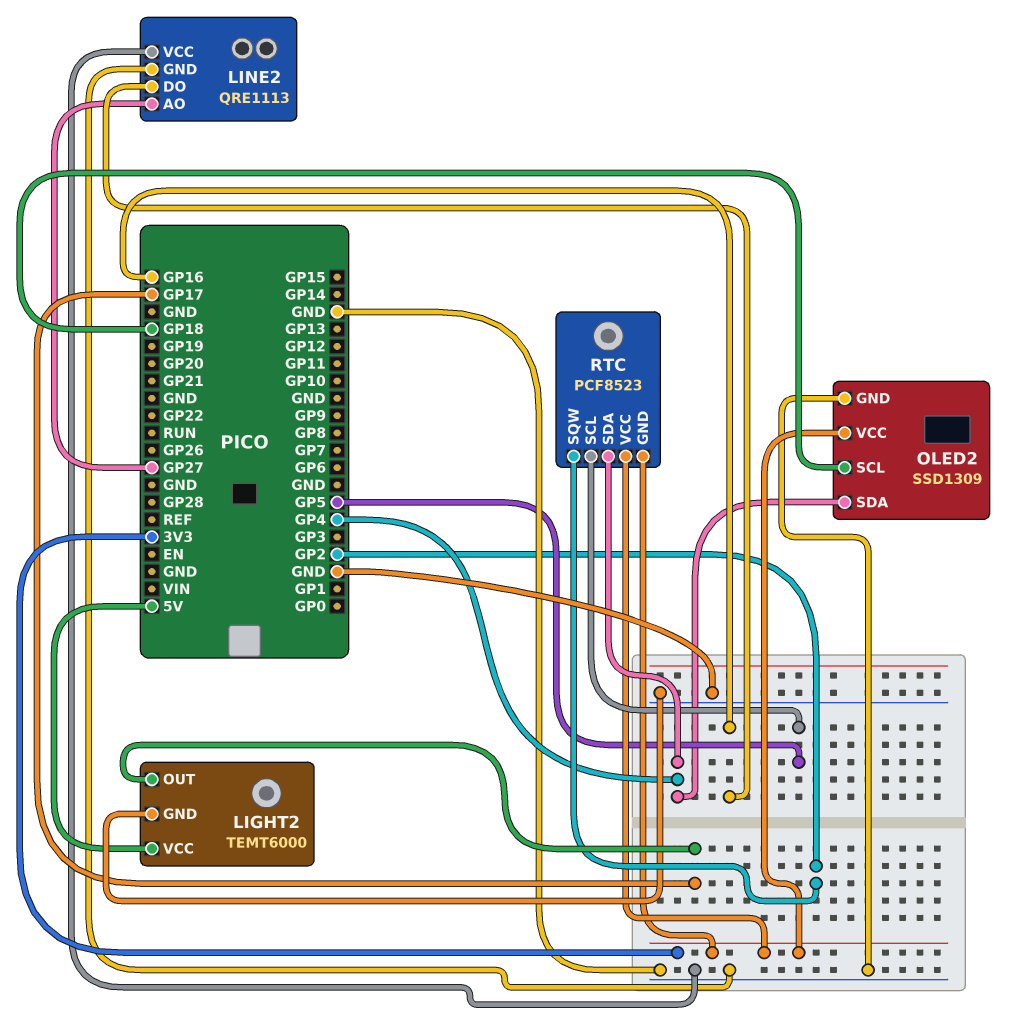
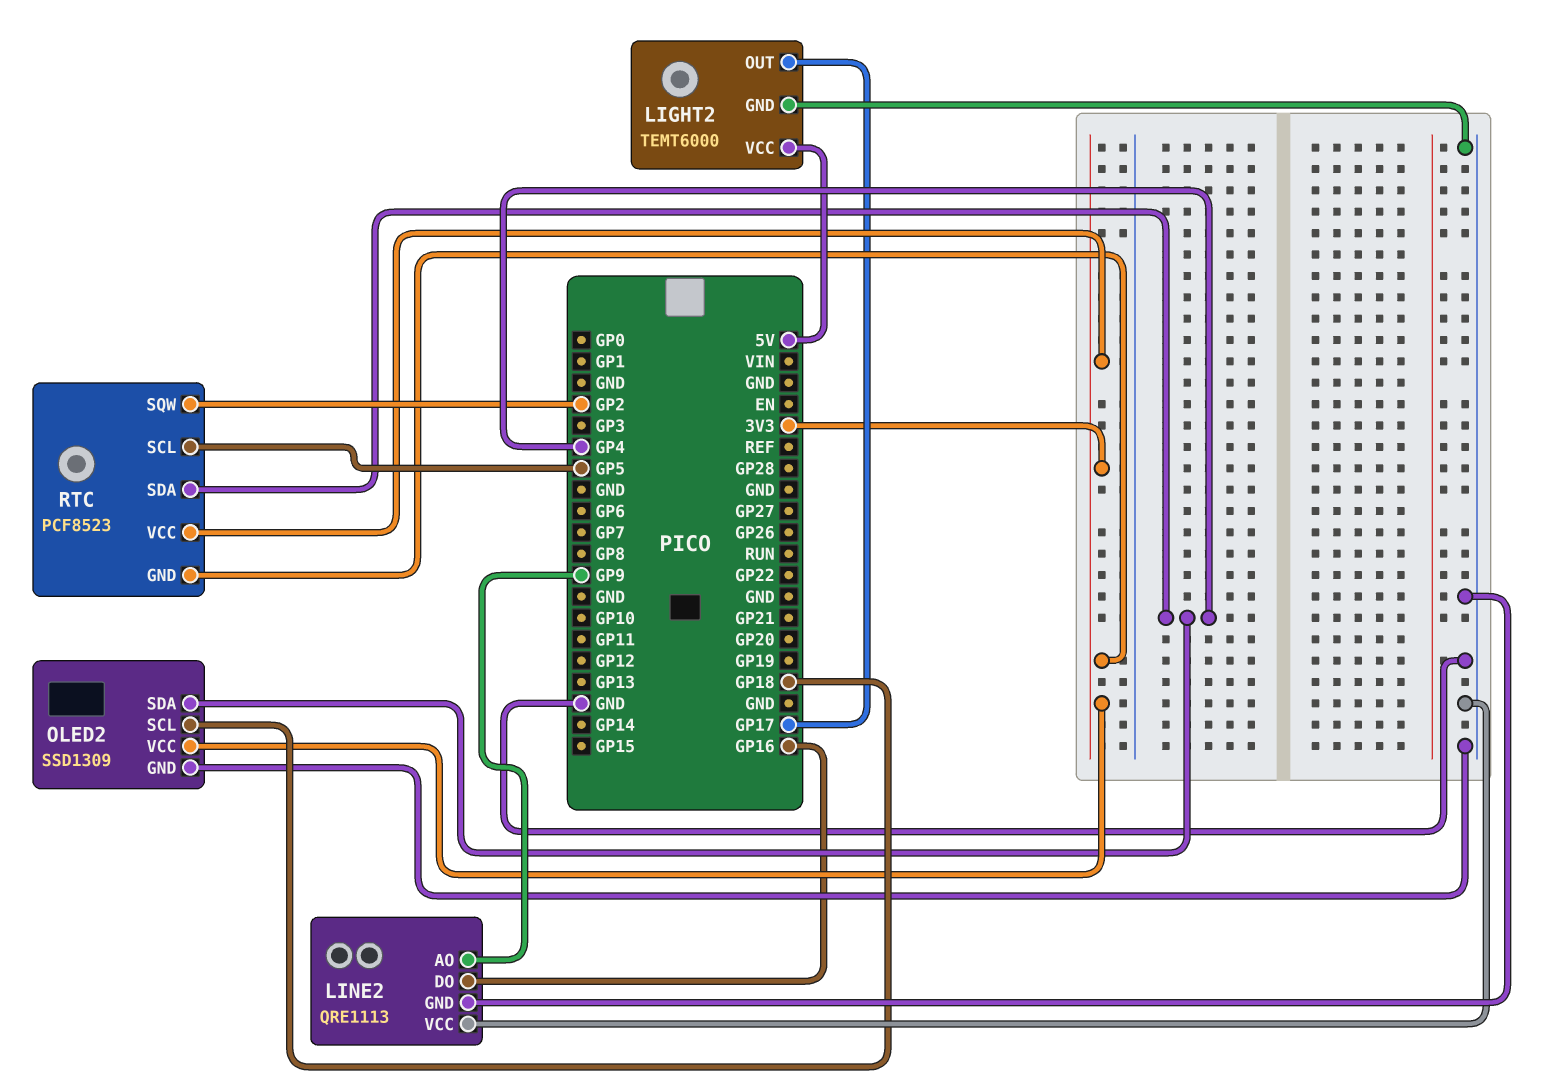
LINE2 pin AO: GP27 -> GP9

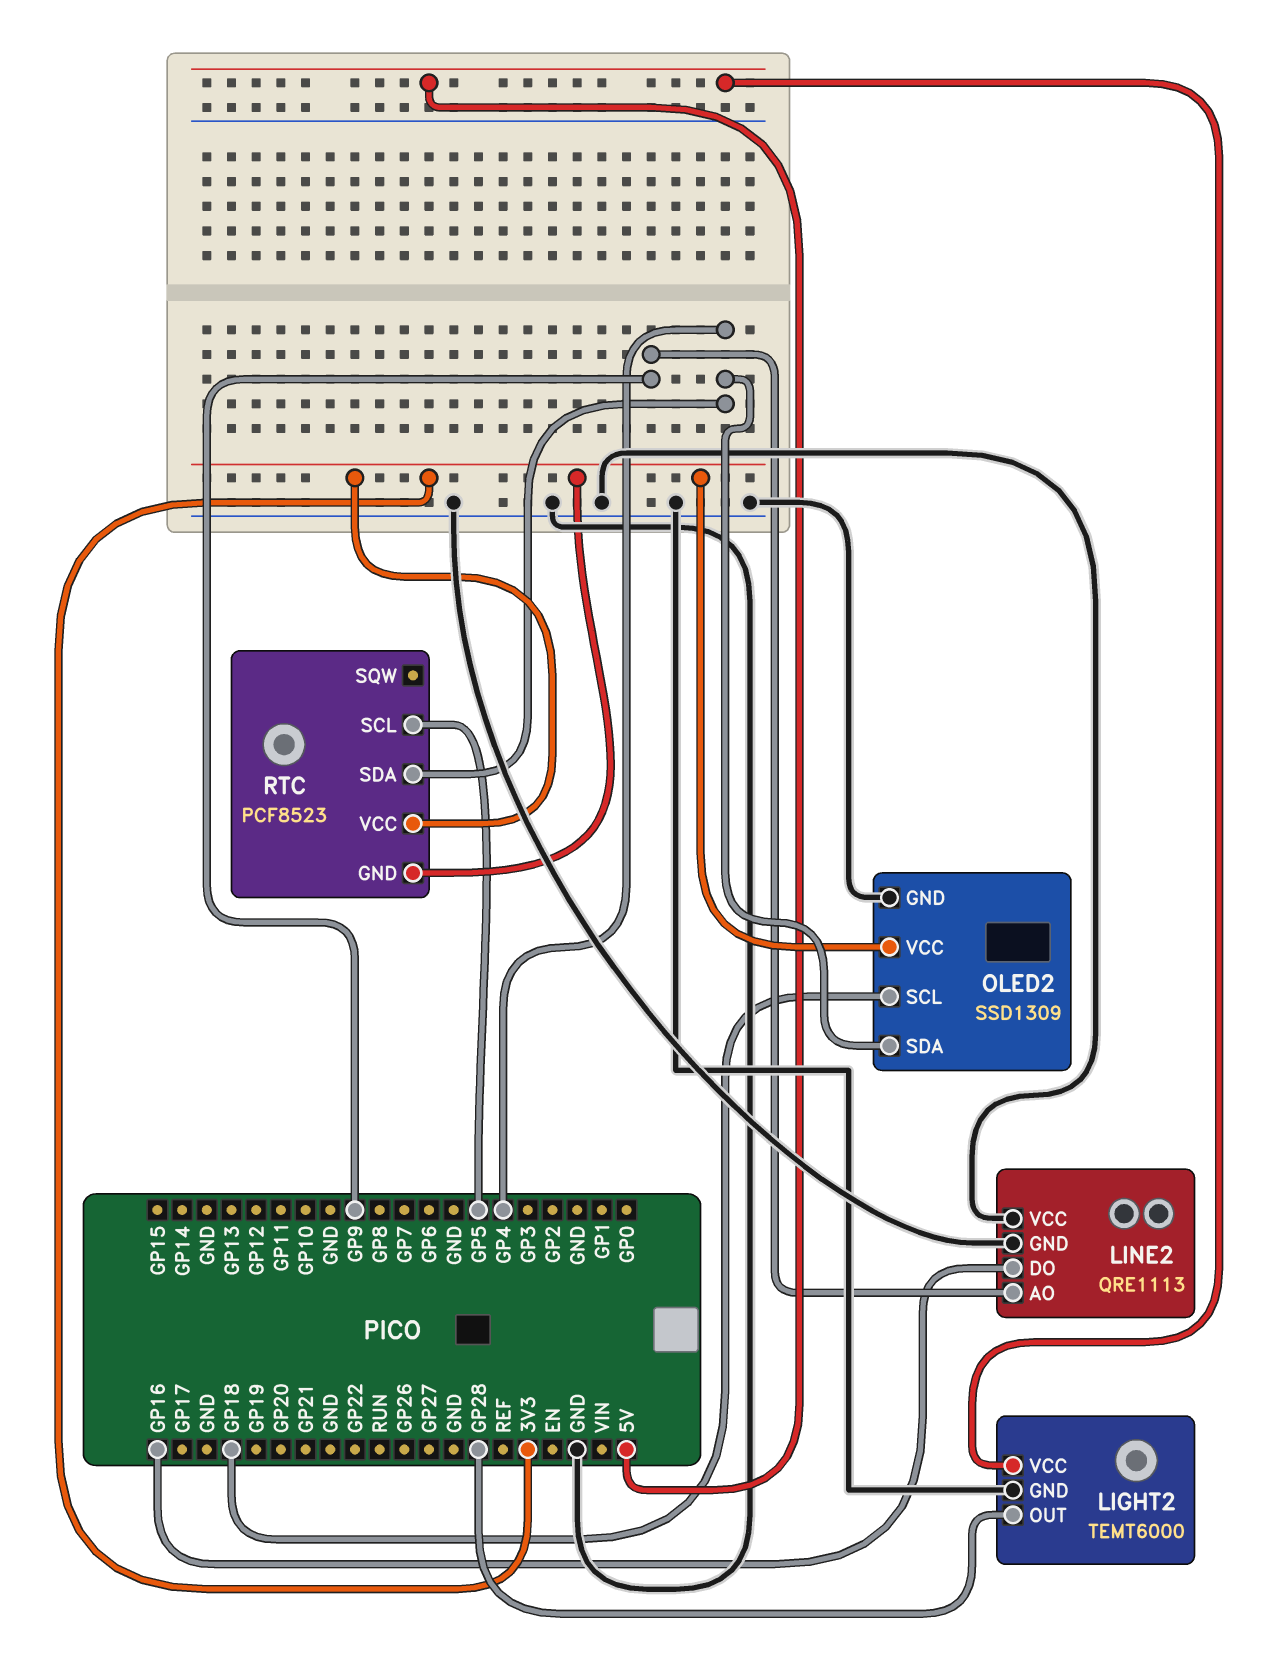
LIGHT2 pin OUT: GP17 -> GP28
RTC pin SQW: GP2 -> none

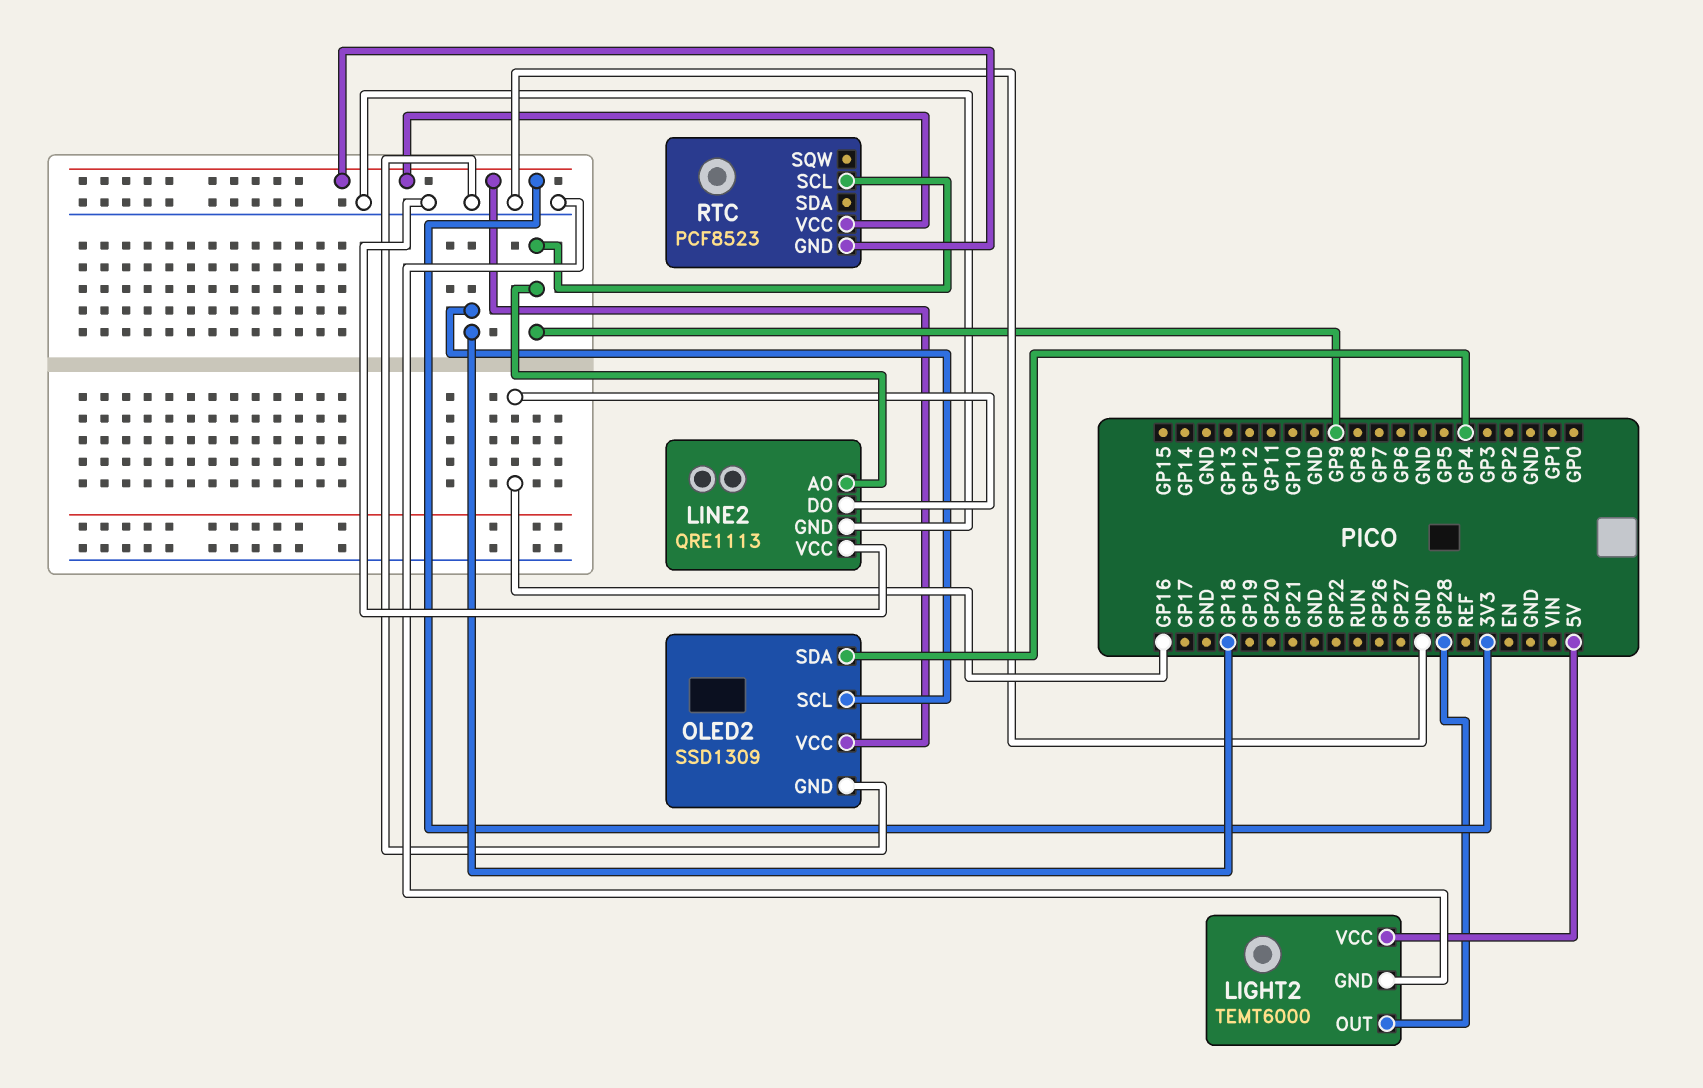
RTC pin SCL: GP5 -> GP9
RTC pin SDA: GP4 -> none

